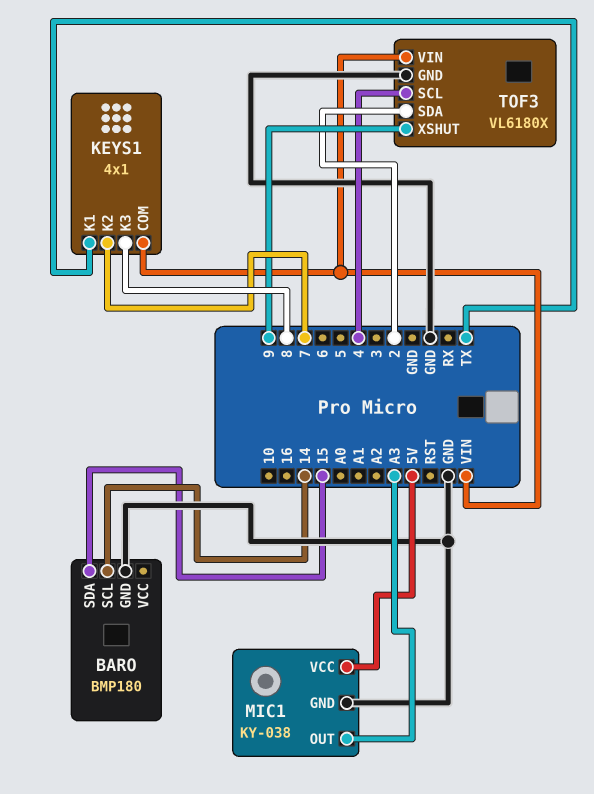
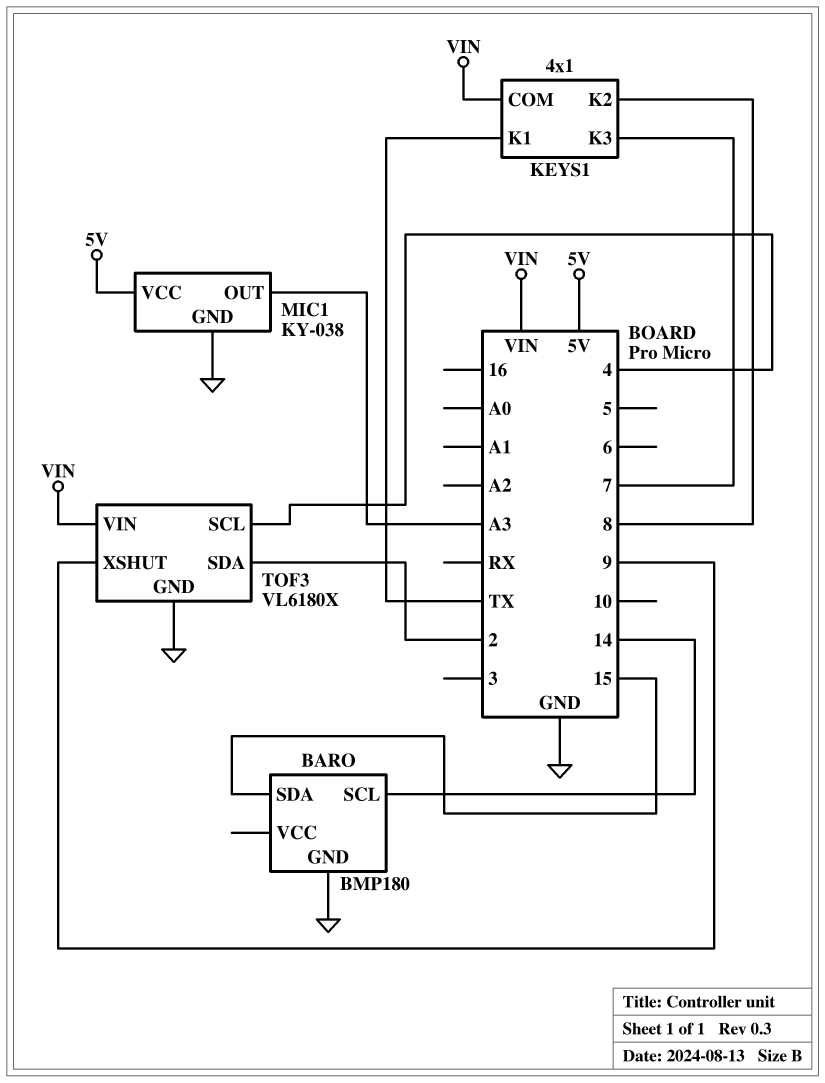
KEYS1 pin K2: 7 -> 8
KEYS1 pin K3: 8 -> 7

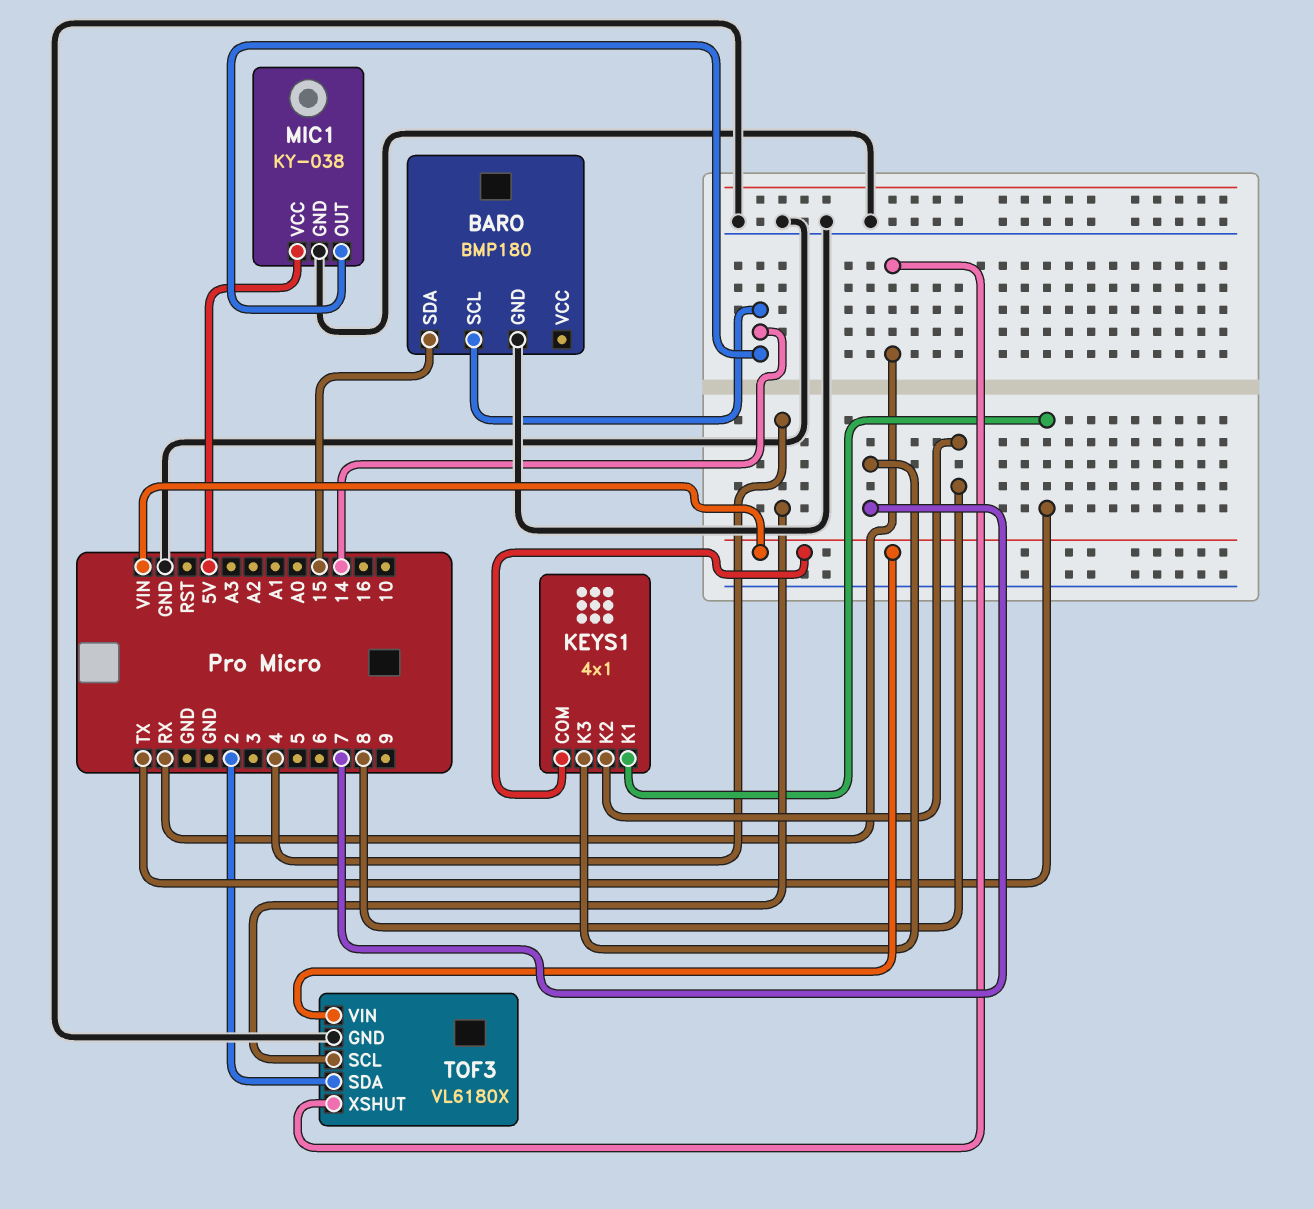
MIC1 pin OUT: A3 -> 14
TOF3 pin XSHUT: 9 -> RX

